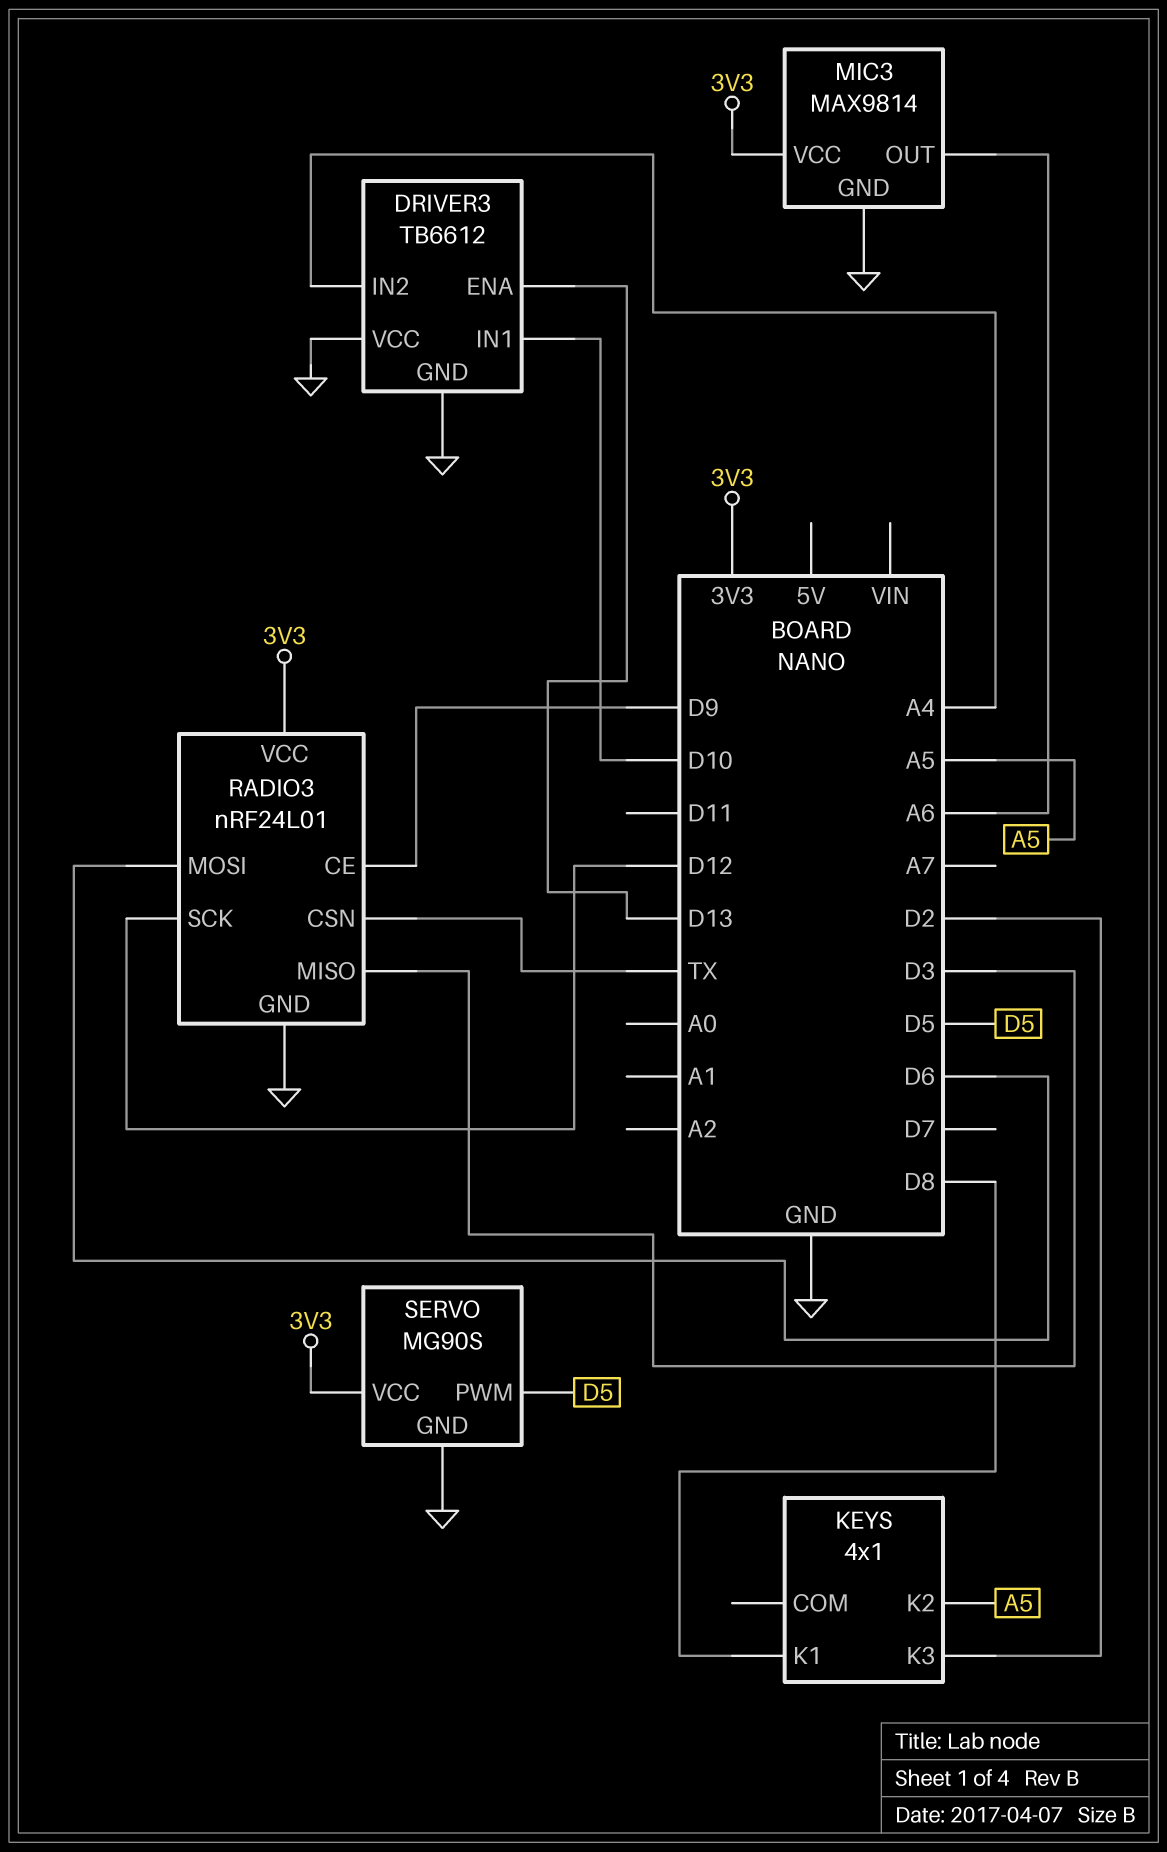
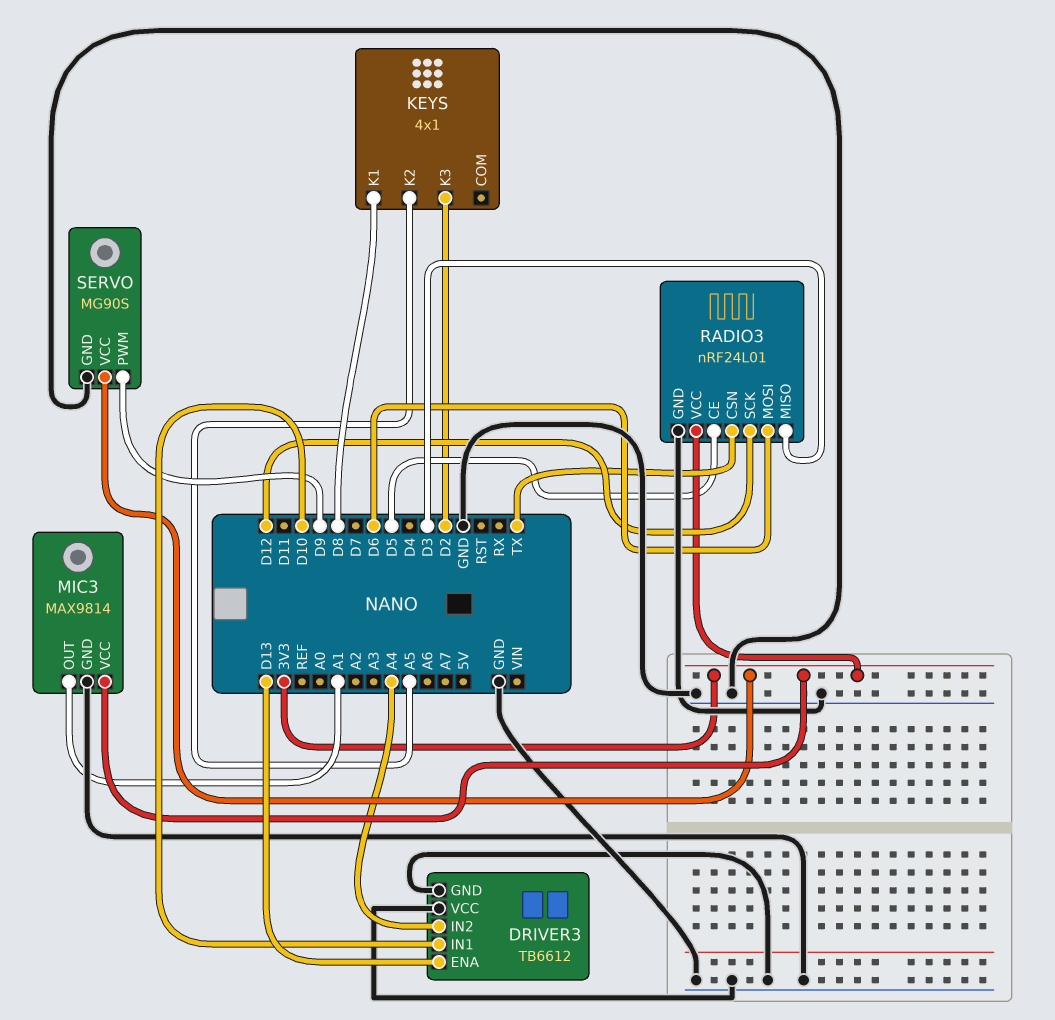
MIC3 pin OUT: A6 -> A1
RADIO3 pin CE: D9 -> D5
SERVO pin PWM: D5 -> D9

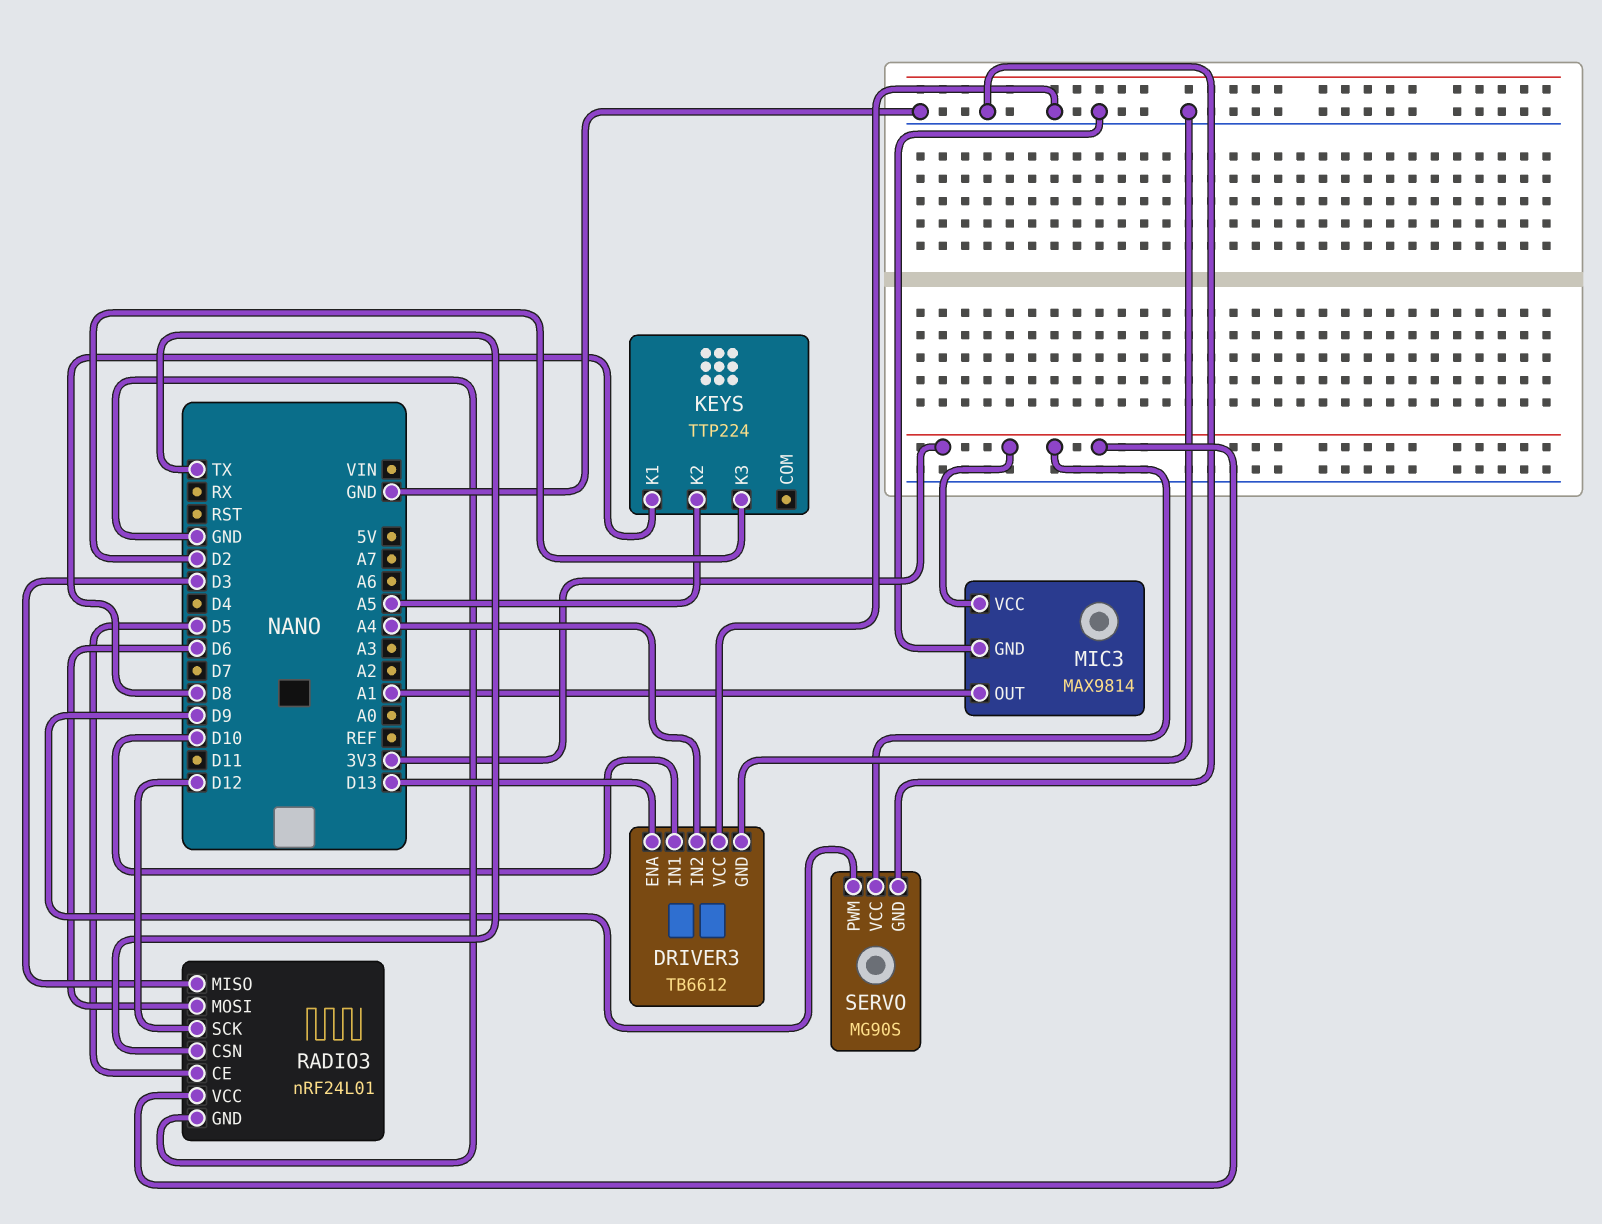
KEYS: 4x1 -> TTP224

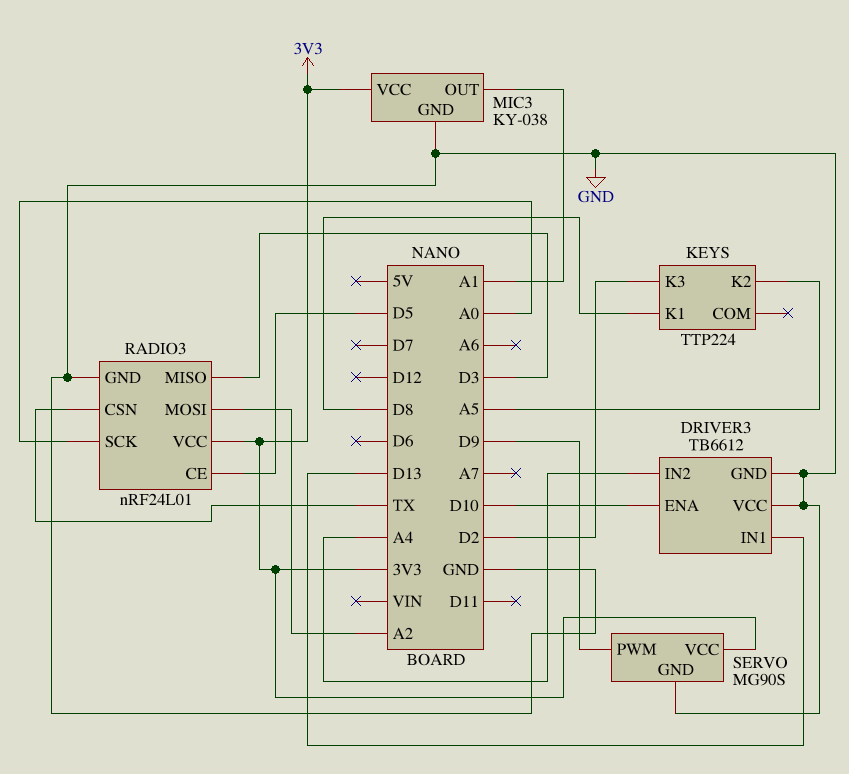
DRIVER3 pin ENA: D13 -> D10
DRIVER3 pin IN1: D10 -> D13
MIC3: MAX9814 -> KY-038
RADIO3 pin MOSI: D6 -> A2
RADIO3 pin SCK: D12 -> A0

